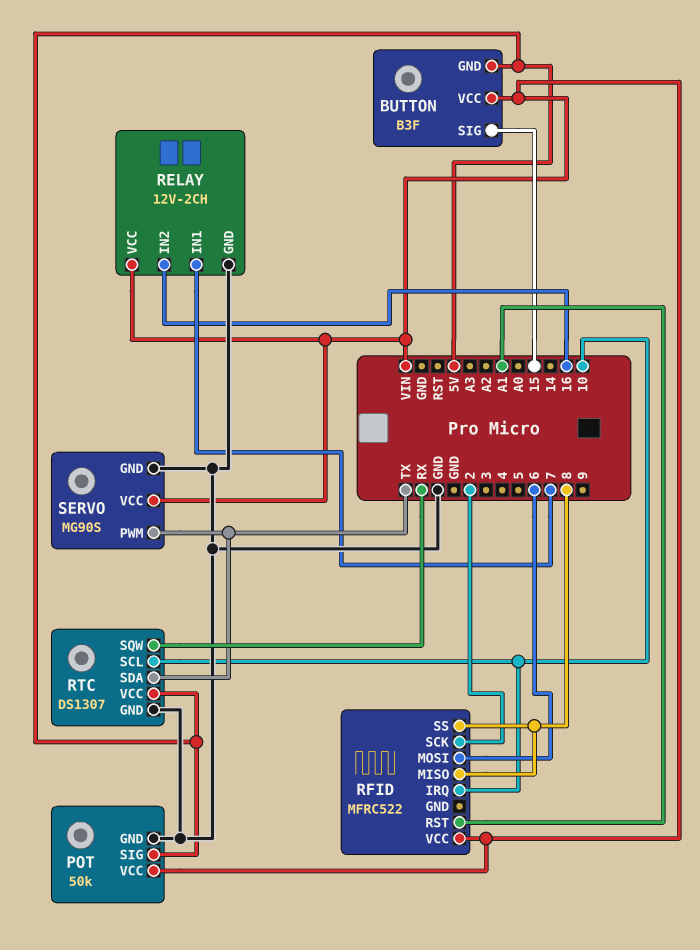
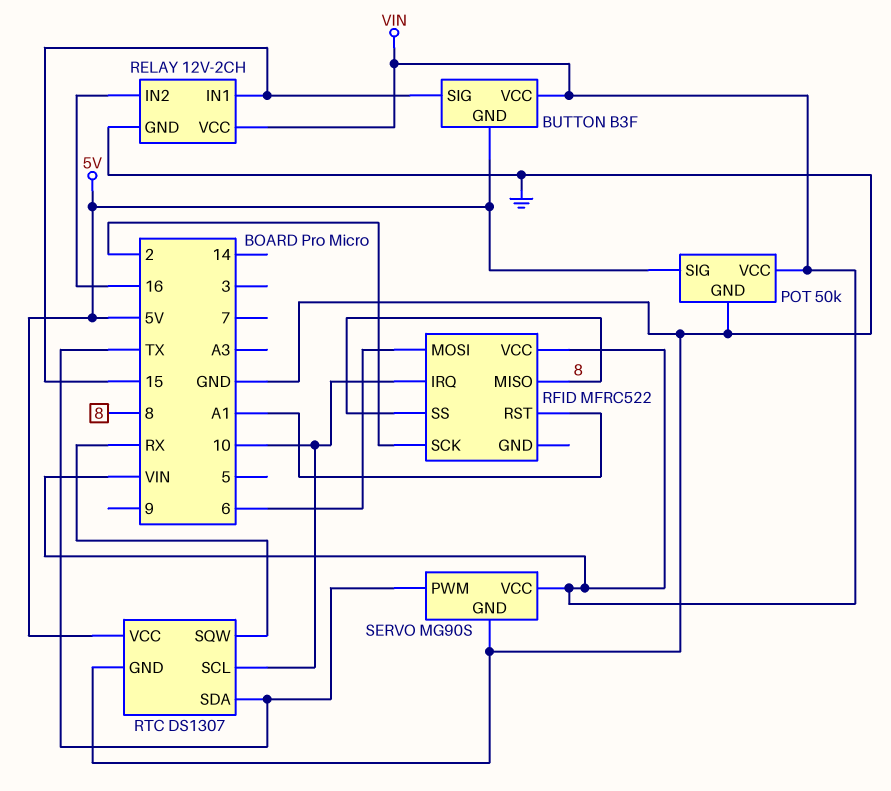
RELAY pin IN1: 7 -> 15

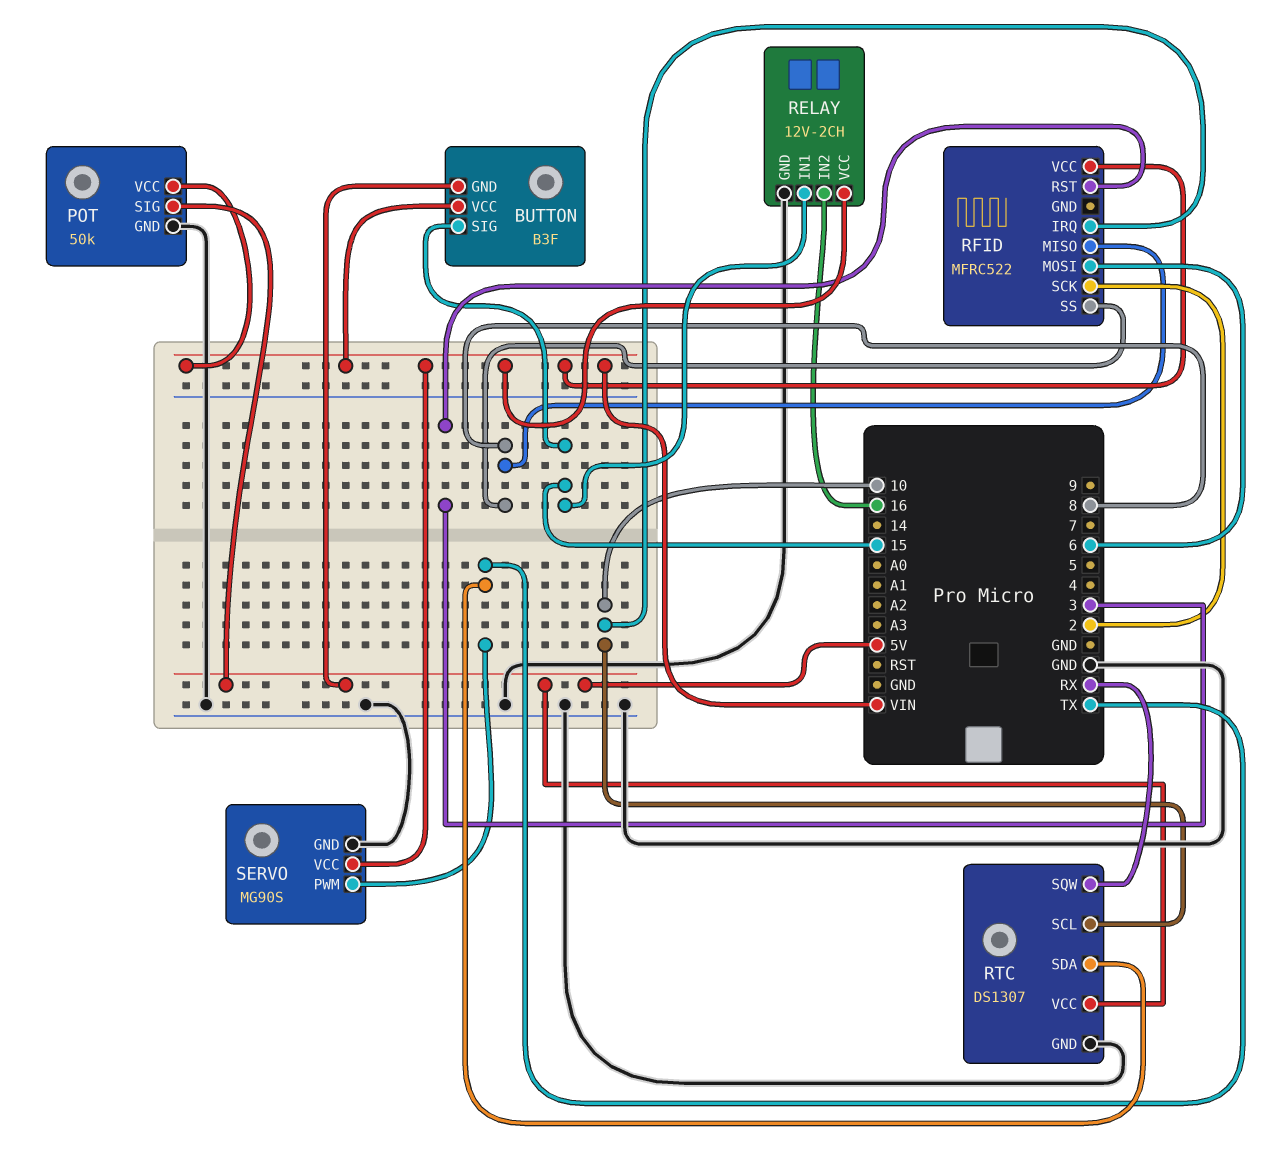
RFID pin RST: A1 -> 3

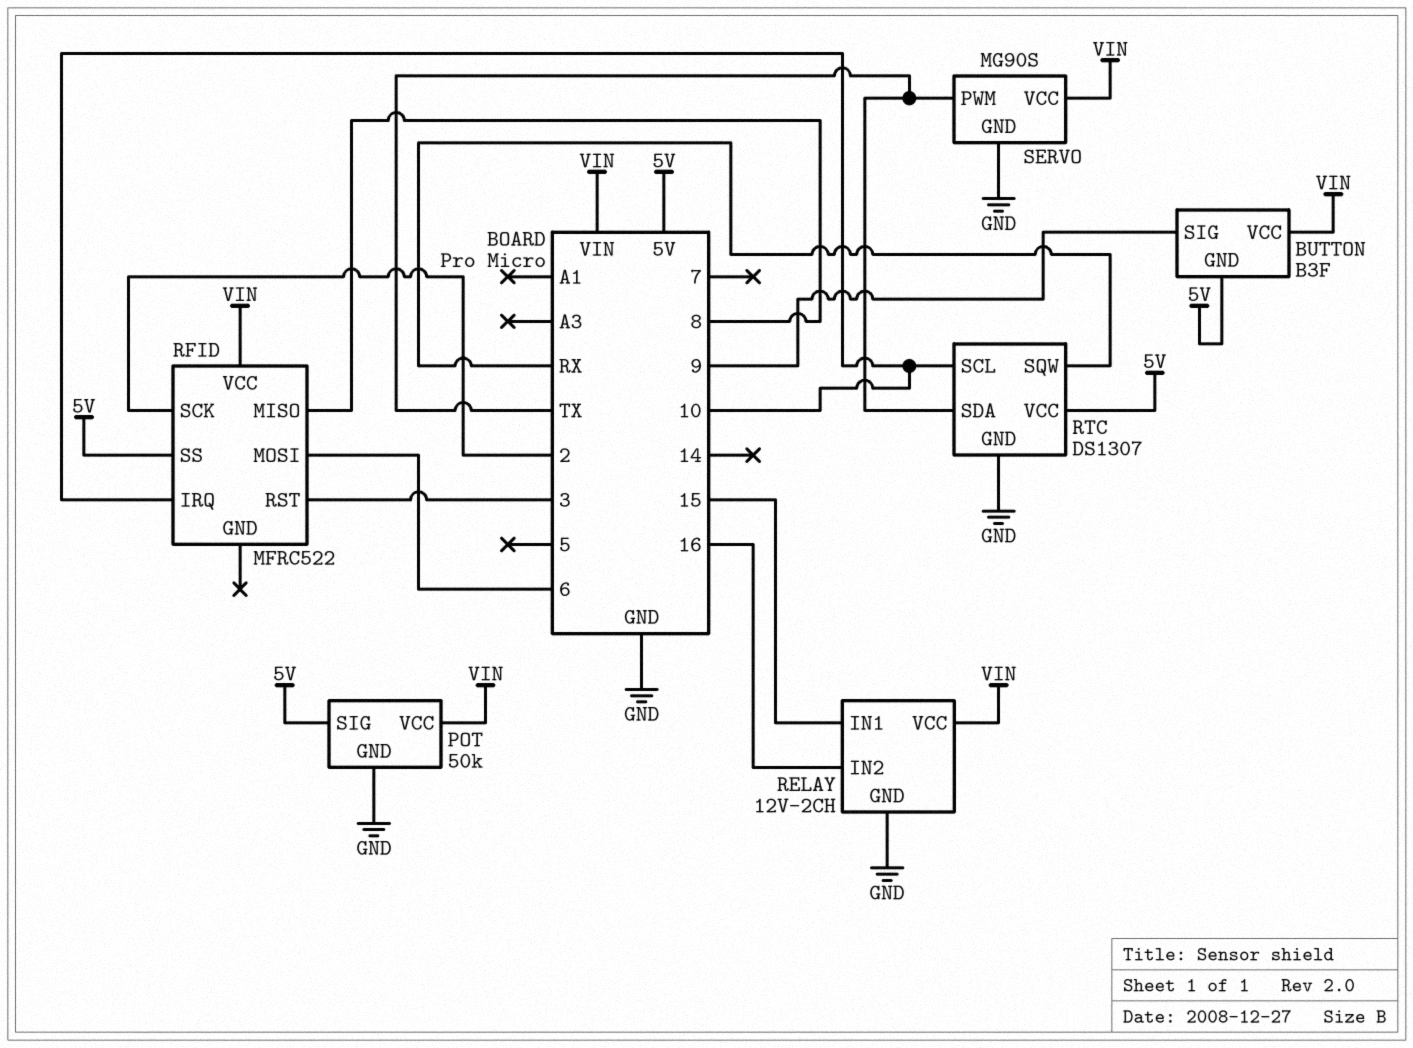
BUTTON pin SIG: 15 -> 9
RFID pin SS: 8 -> 5V

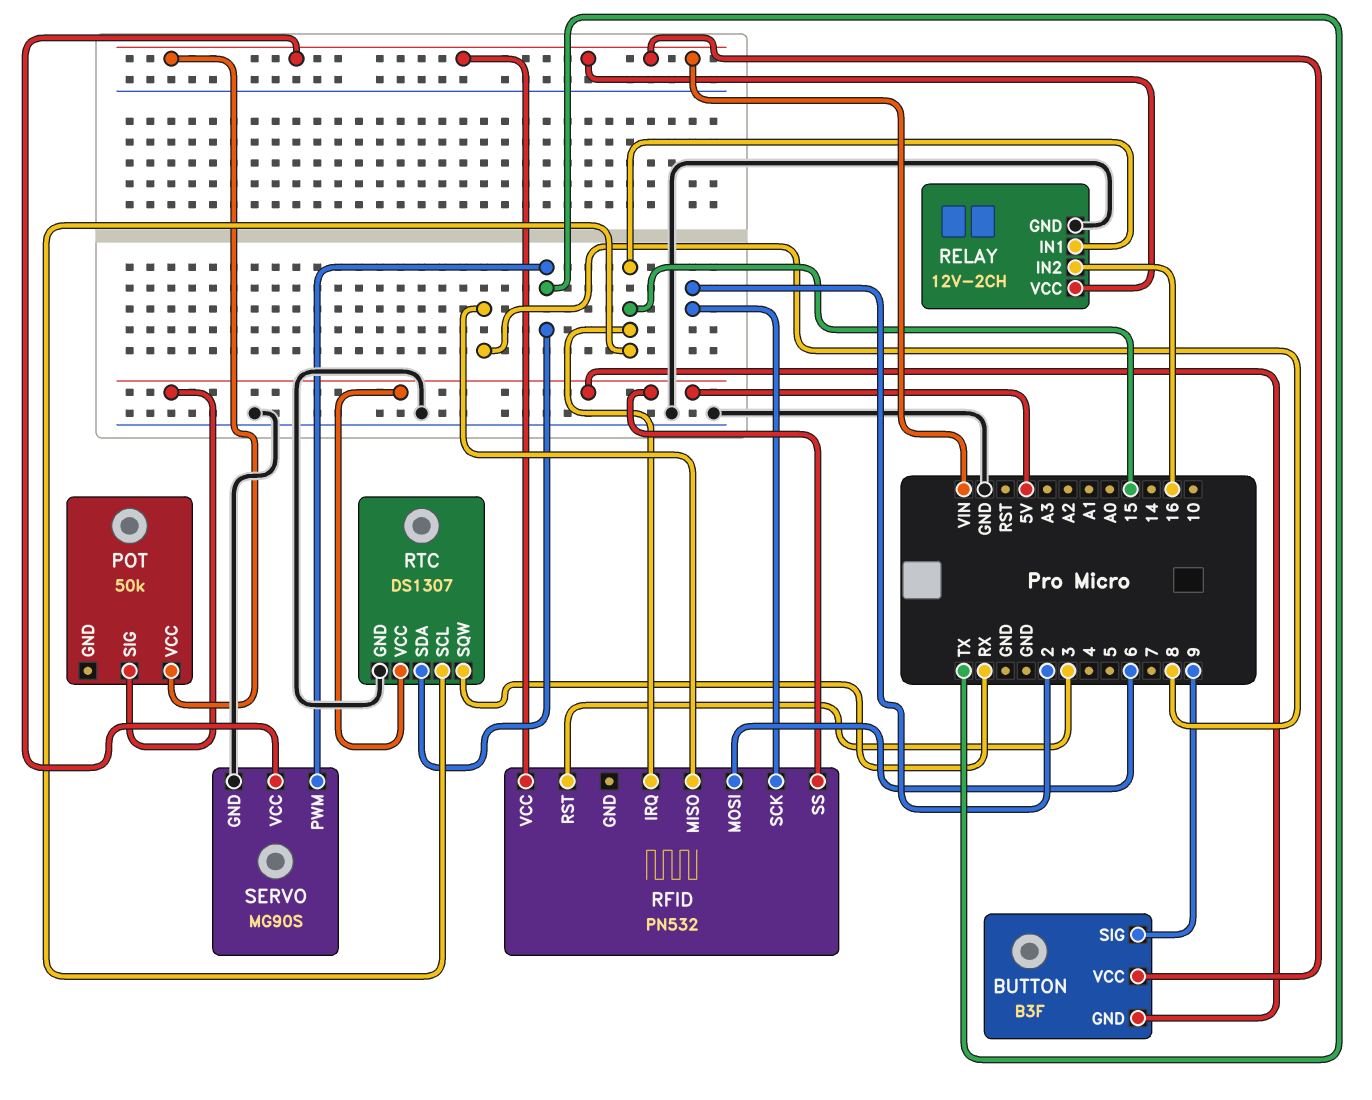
POT pin GND: GND -> none
RFID: MFRC522 -> PN532
RFID pin IRQ: 10 -> 15
RTC pin SCL: 10 -> 15

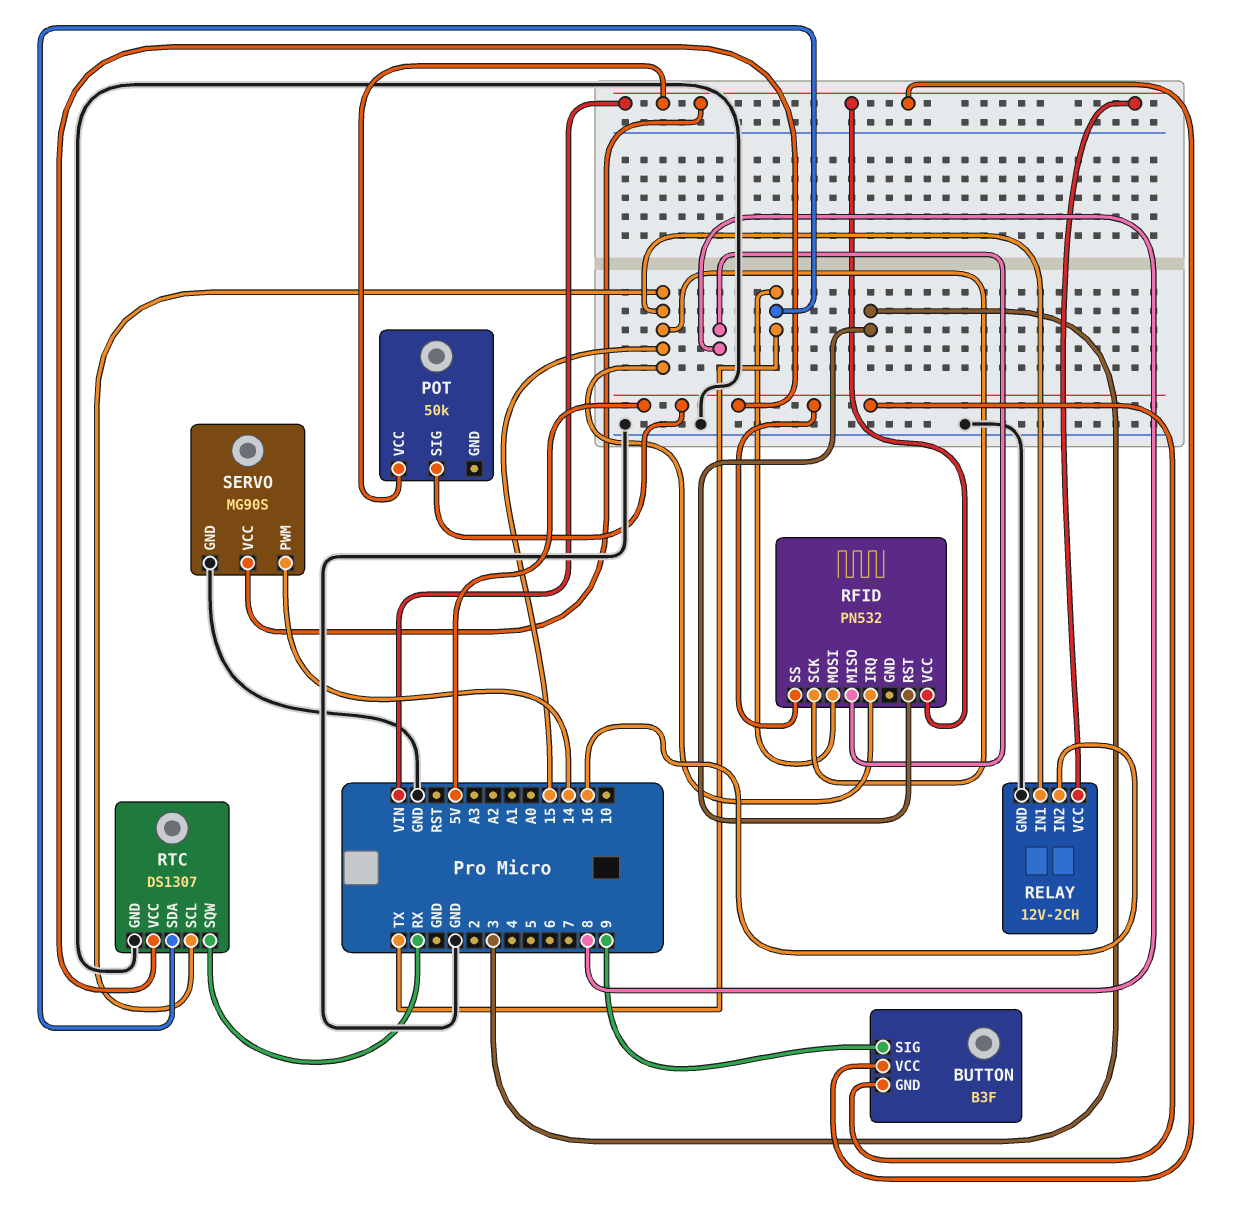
RFID pin MOSI: 6 -> TX
RFID pin SCK: 2 -> 15
SERVO pin PWM: TX -> 14

